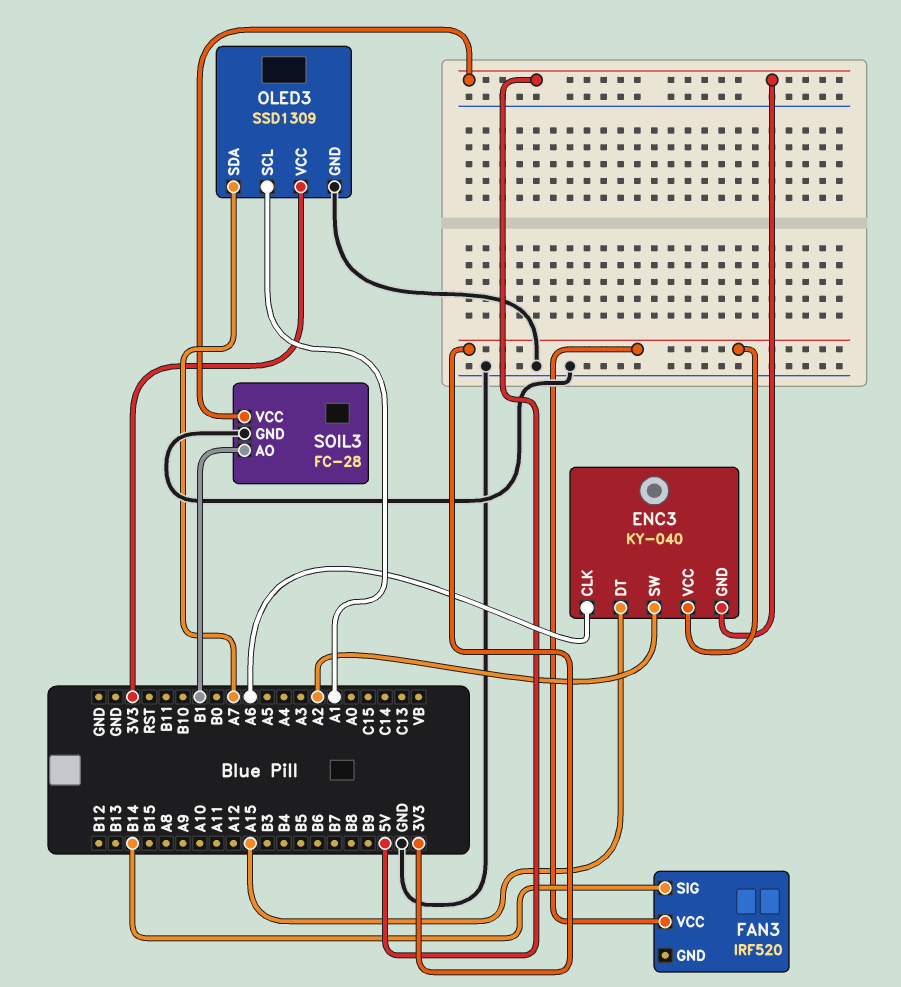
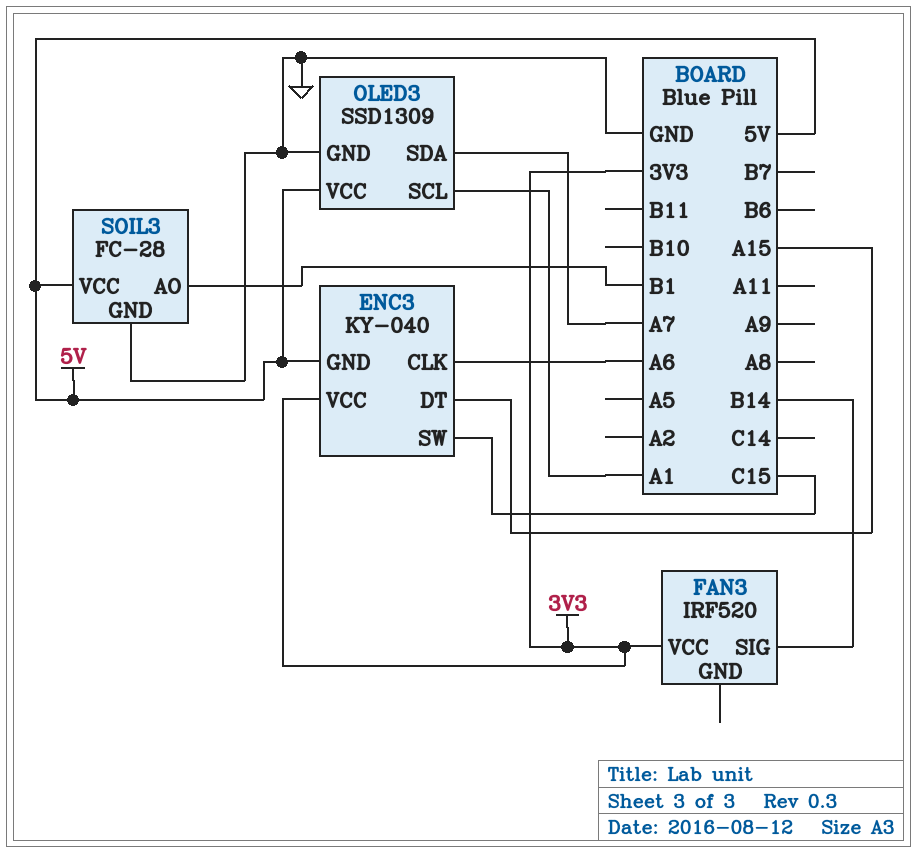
ENC3 pin SW: A2 -> C15
OLED3 pin VCC: 3V3 -> 5V

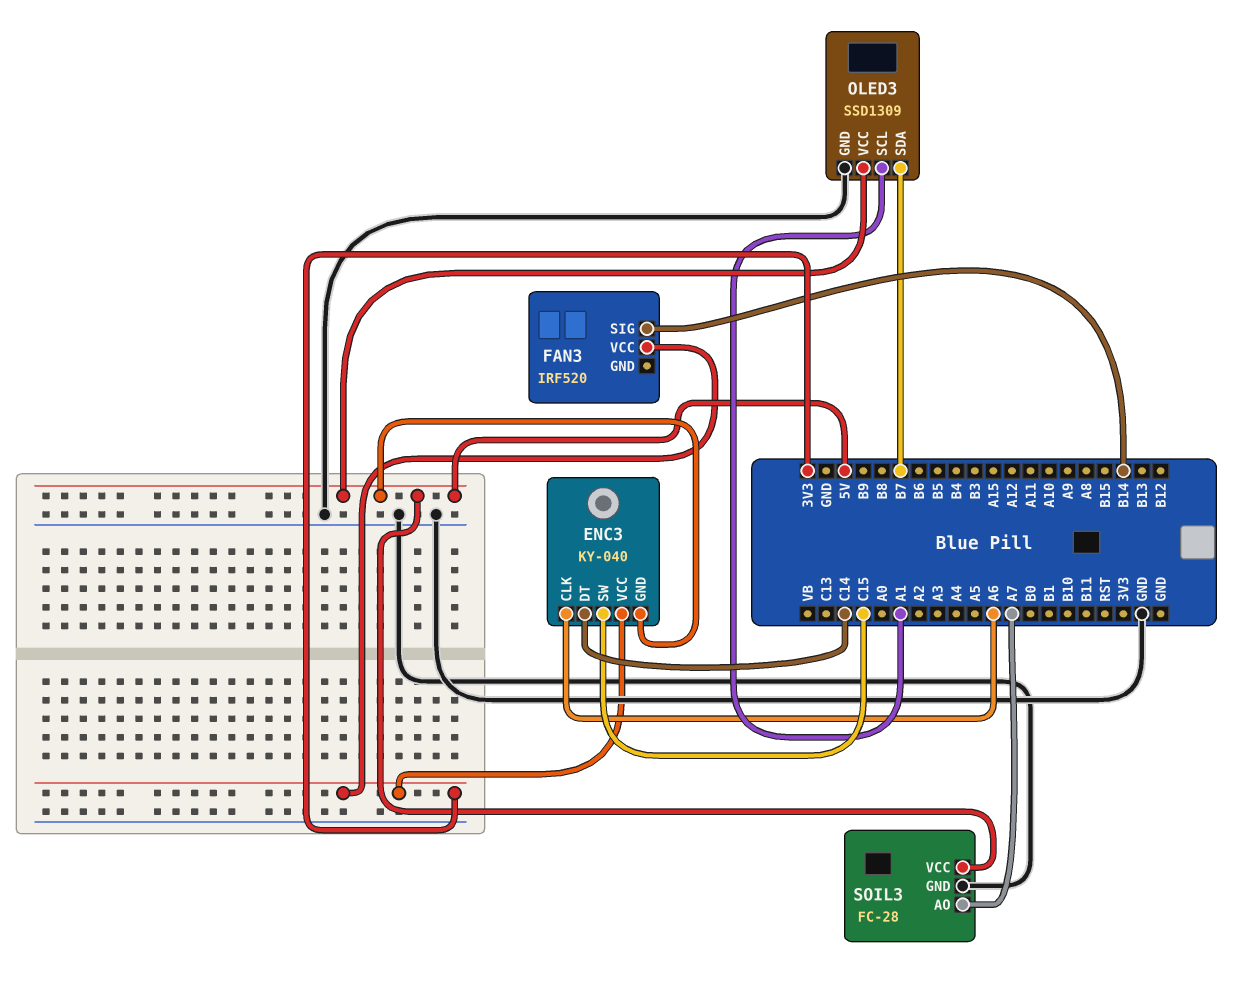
ENC3 pin DT: A15 -> C14
OLED3 pin SDA: A7 -> B7
SOIL3 pin AO: B1 -> A7

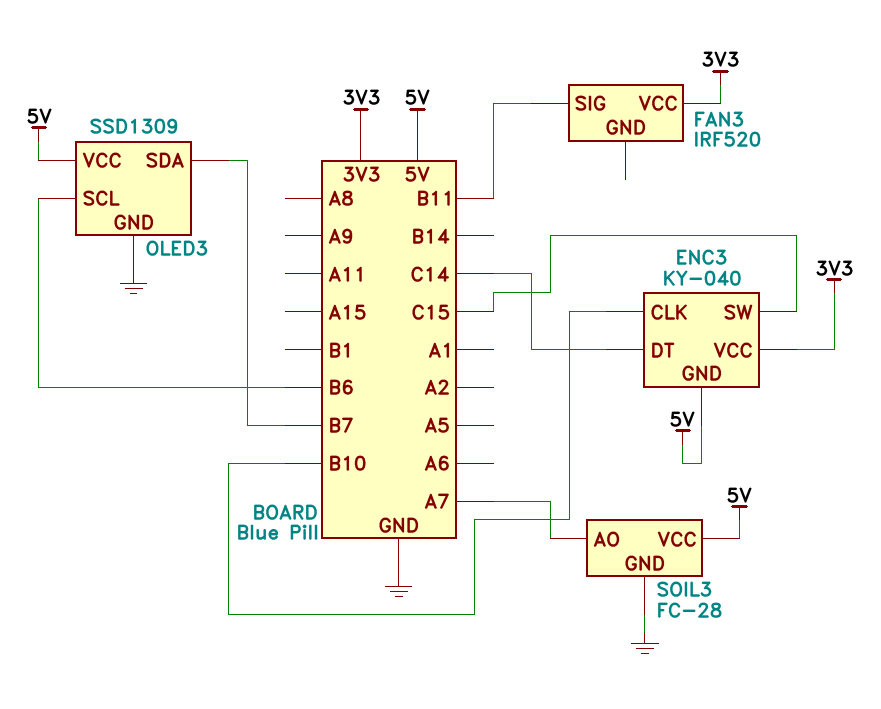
ENC3 pin CLK: A6 -> B10
FAN3 pin SIG: B14 -> B11
OLED3 pin SCL: A1 -> B6

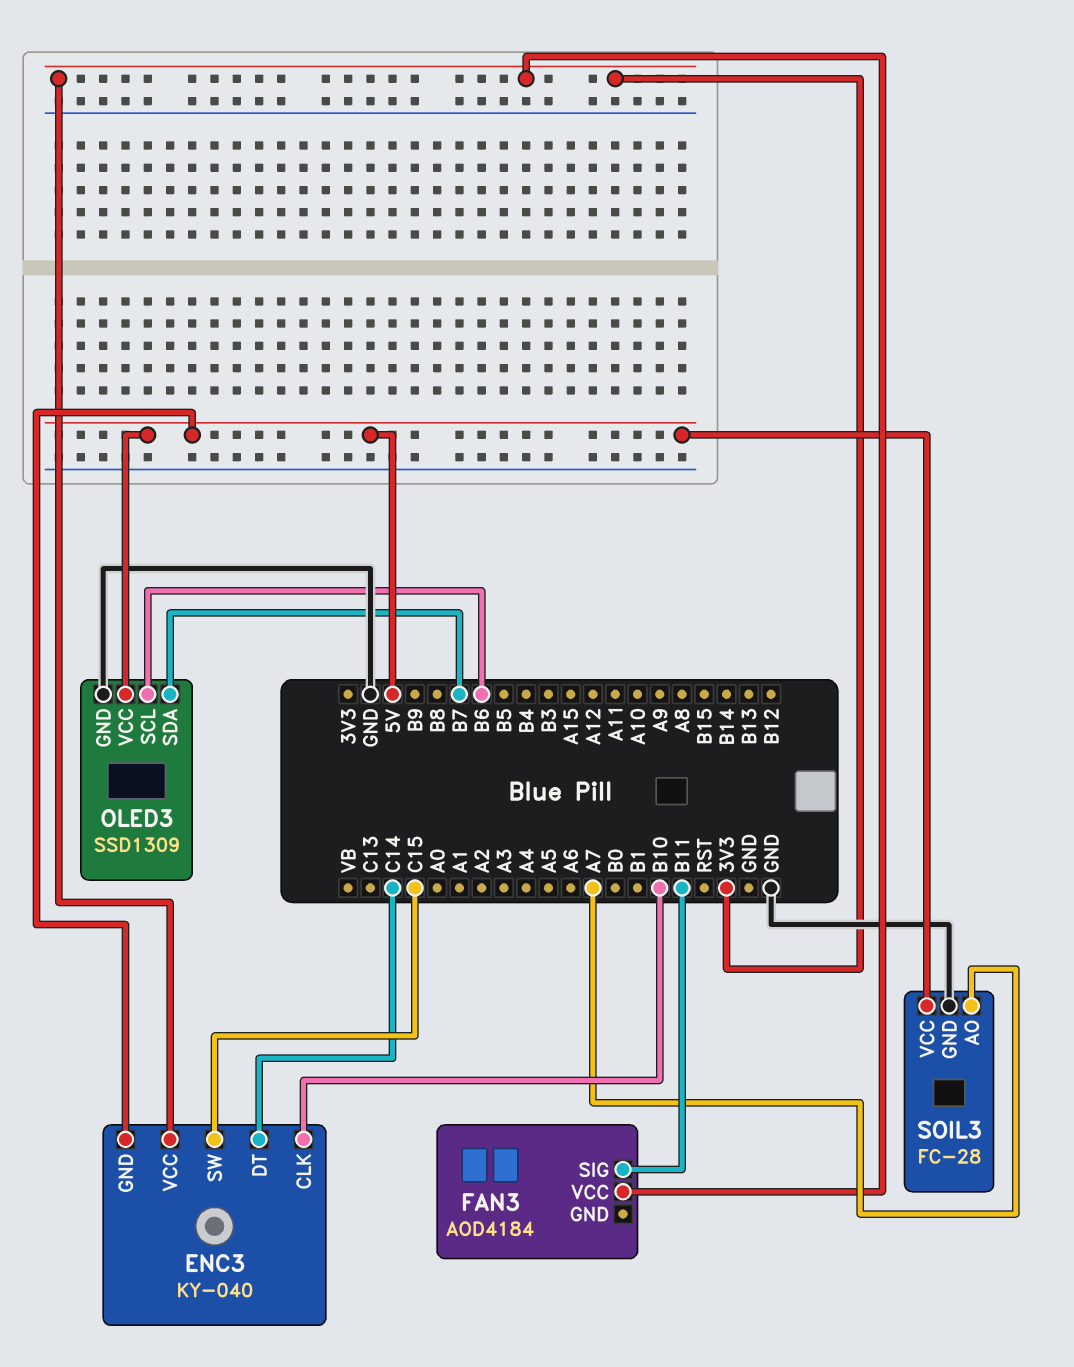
FAN3: IRF520 -> AOD4184

